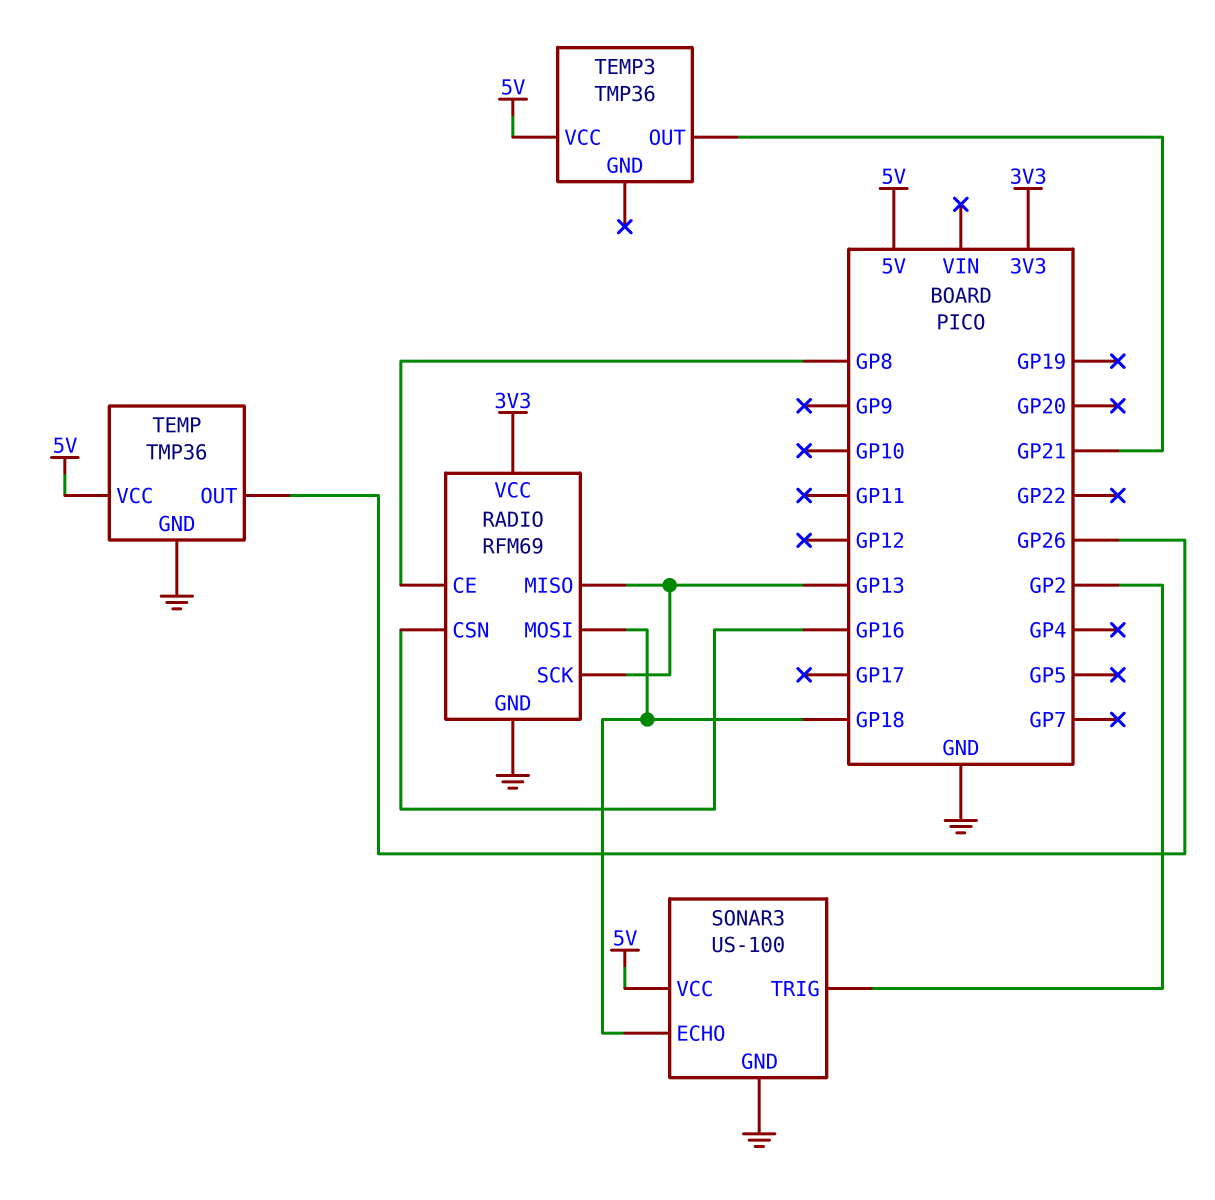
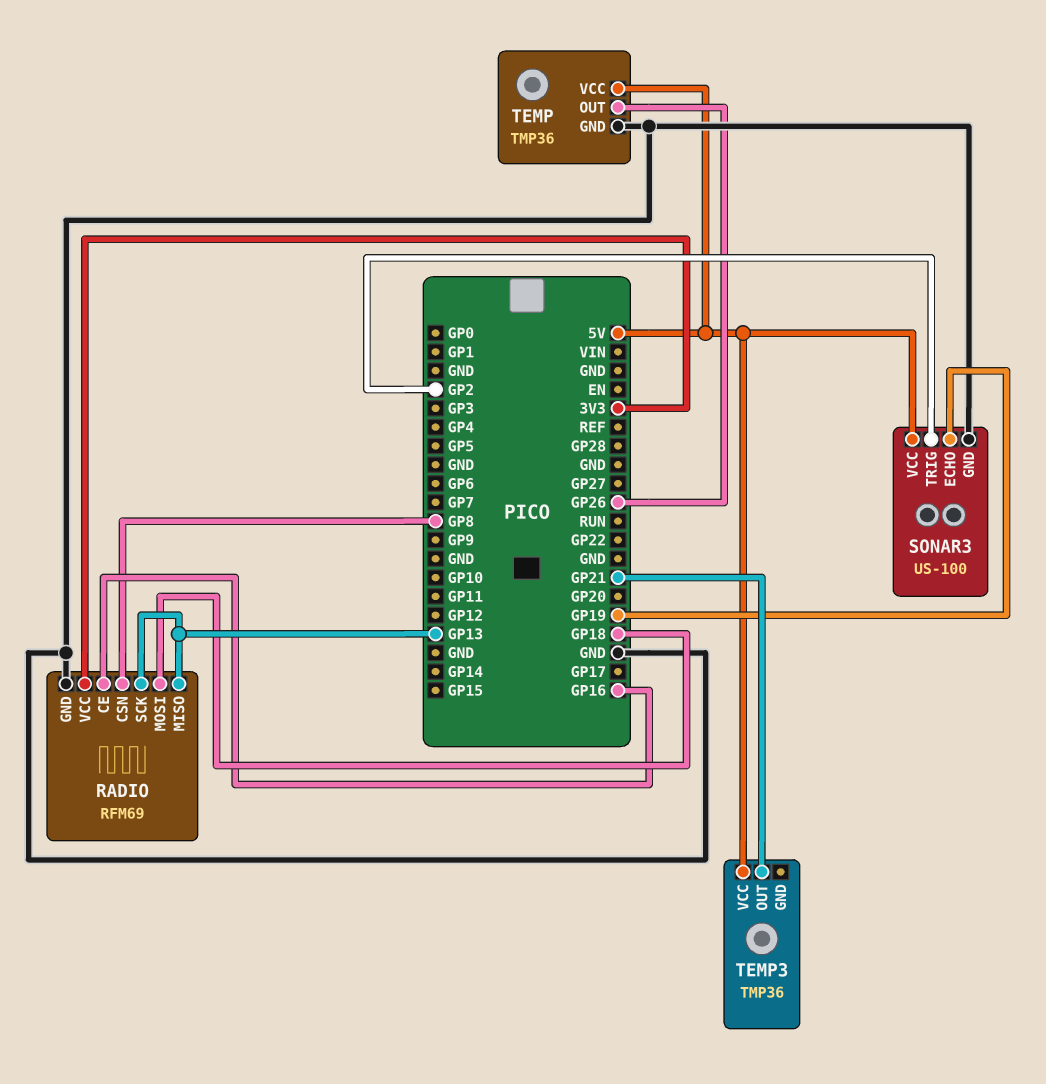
RADIO pin CE: GP8 -> GP16
RADIO pin CSN: GP16 -> GP8
SONAR3 pin ECHO: GP18 -> GP19

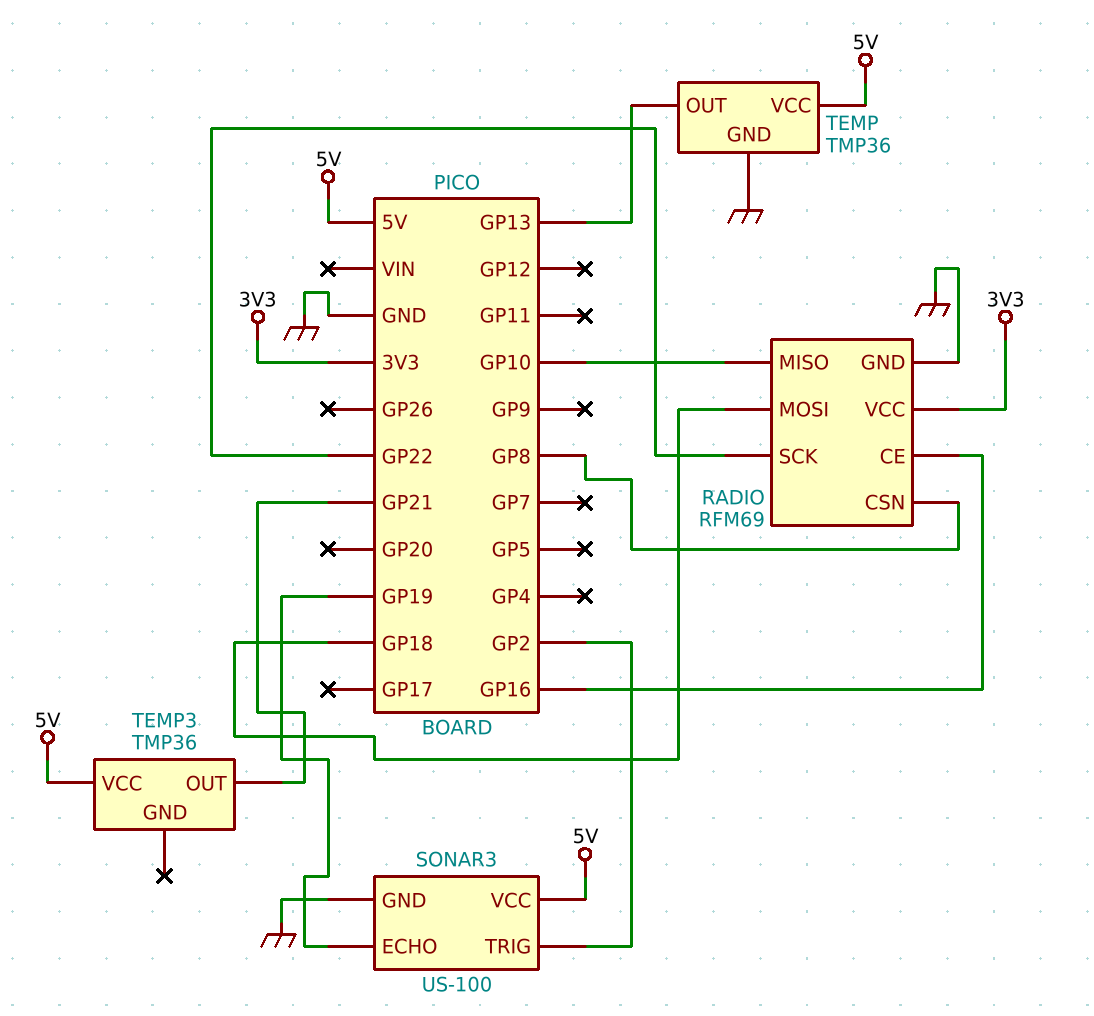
RADIO pin MISO: GP13 -> GP10
RADIO pin SCK: GP13 -> GP22
TEMP pin OUT: GP26 -> GP13

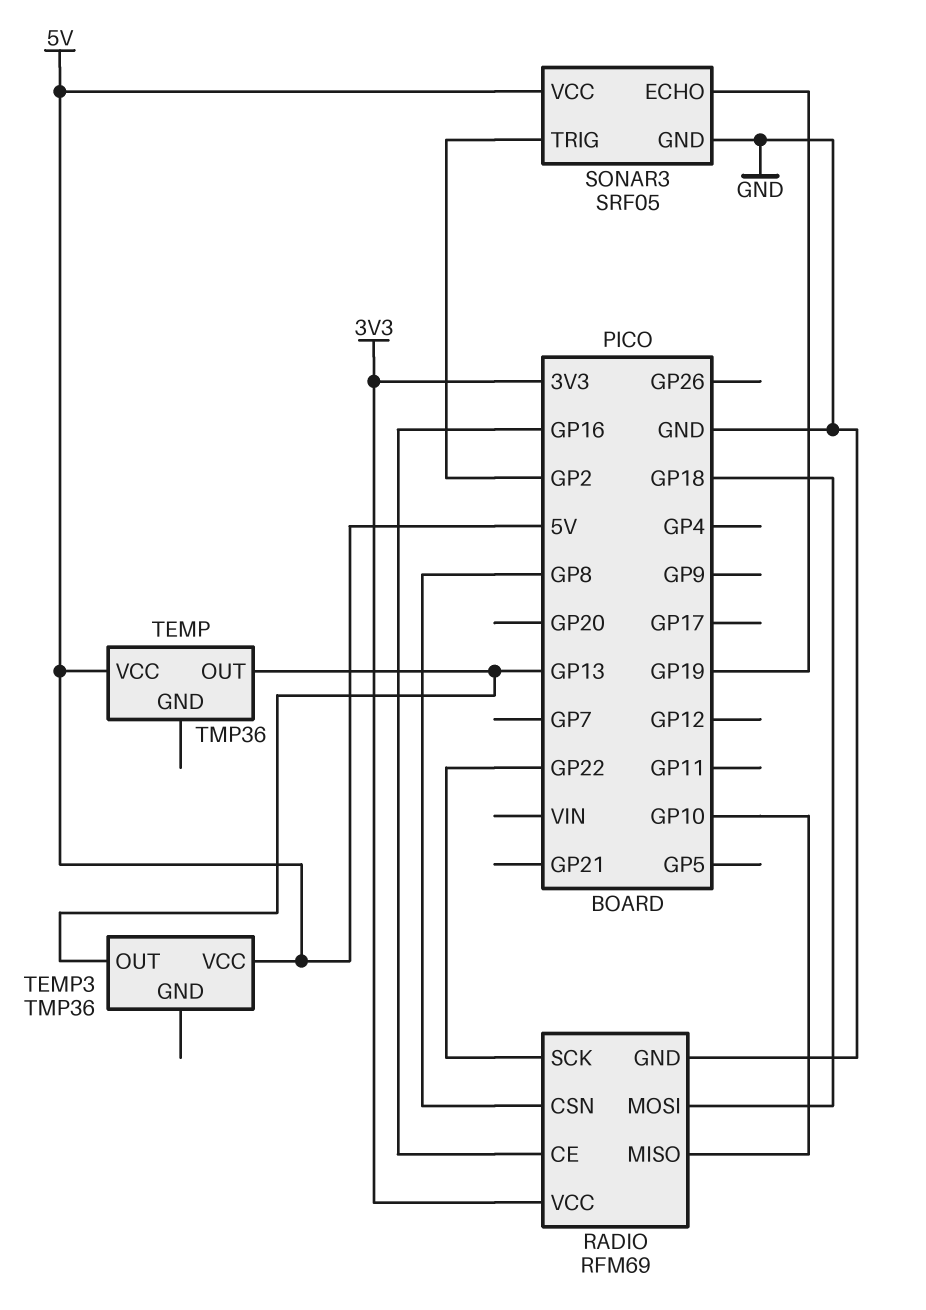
SONAR3: US-100 -> SRF05
TEMP pin GND: GND -> none
TEMP3 pin OUT: GP21 -> GP13

